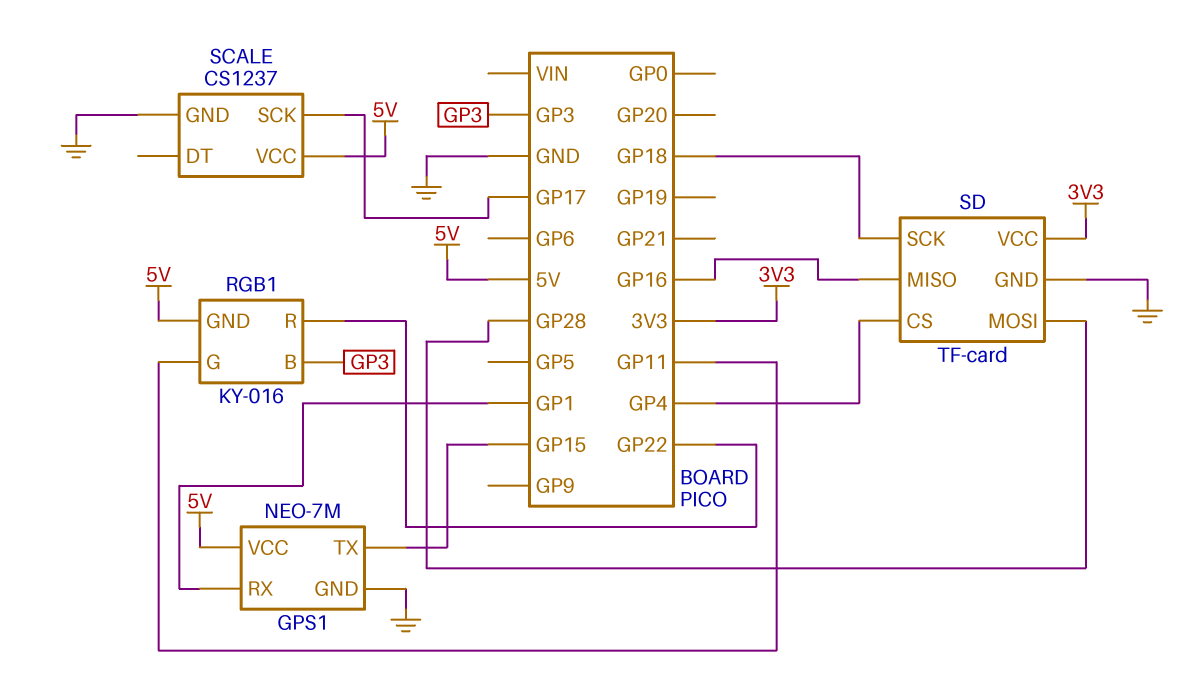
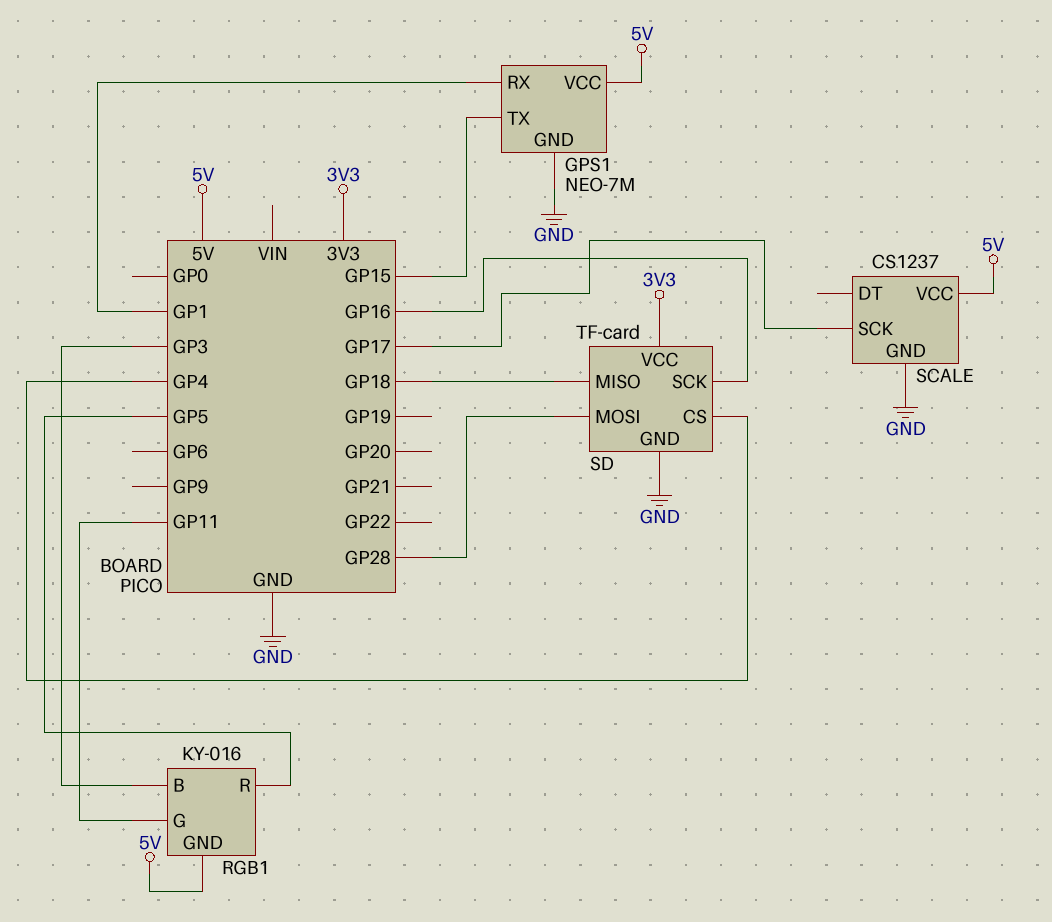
RGB1 pin R: GP22 -> GP5
SD pin MISO: GP16 -> GP18
SD pin SCK: GP18 -> GP16

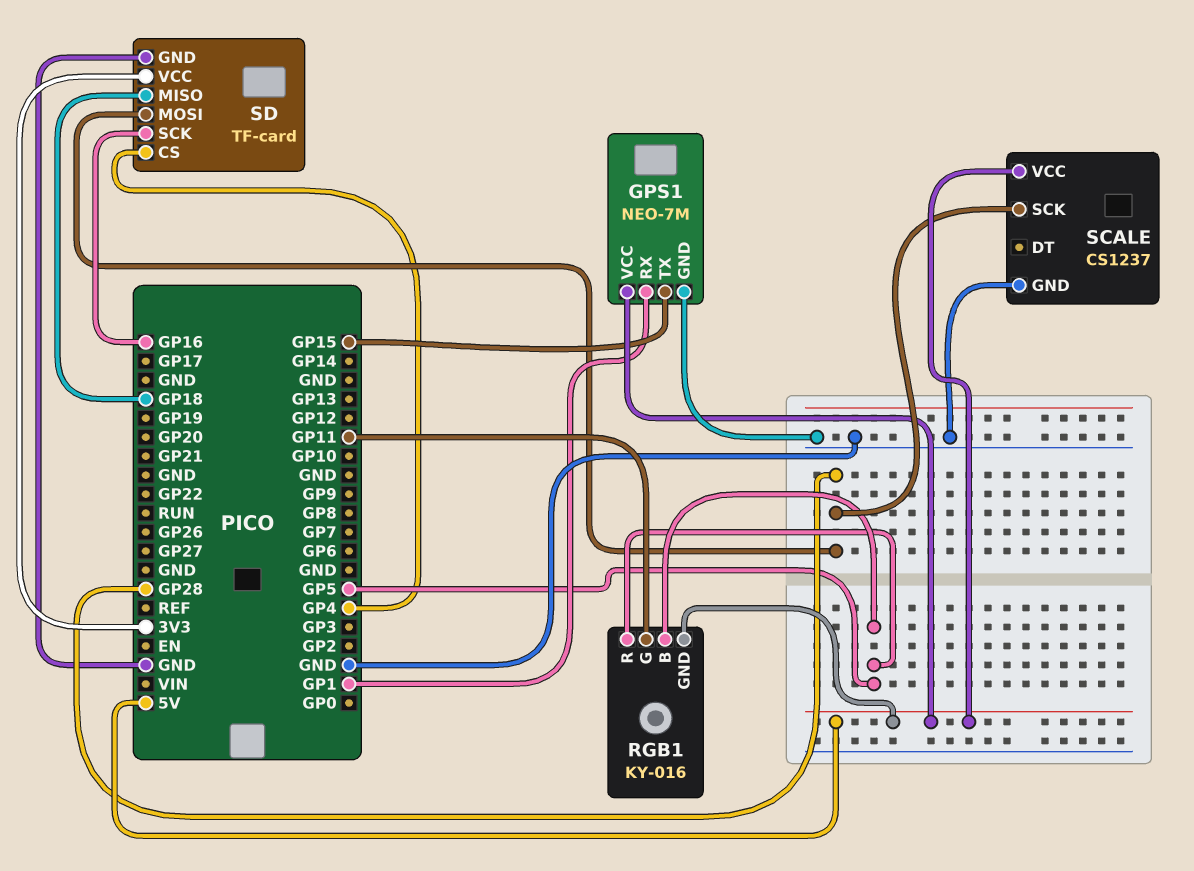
RGB1 pin B: GP3 -> GP5
SCALE pin SCK: GP17 -> GP28

